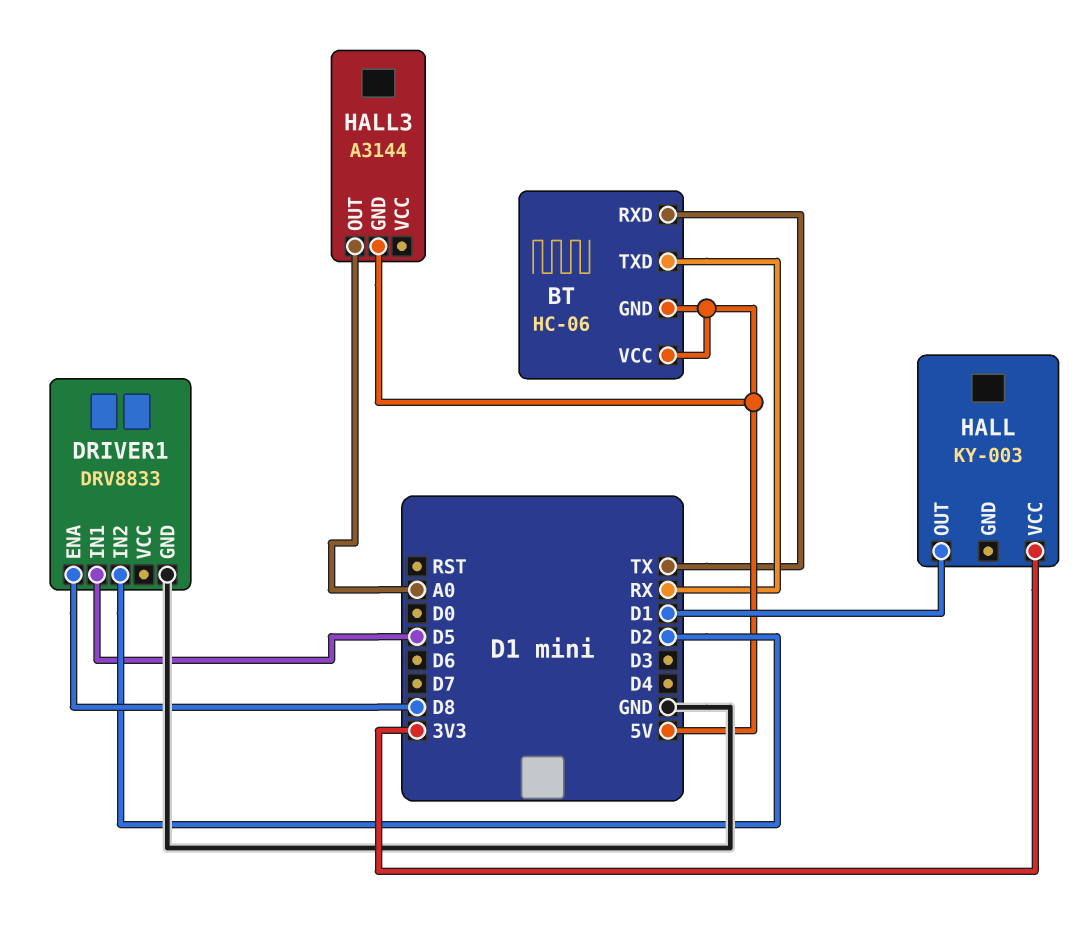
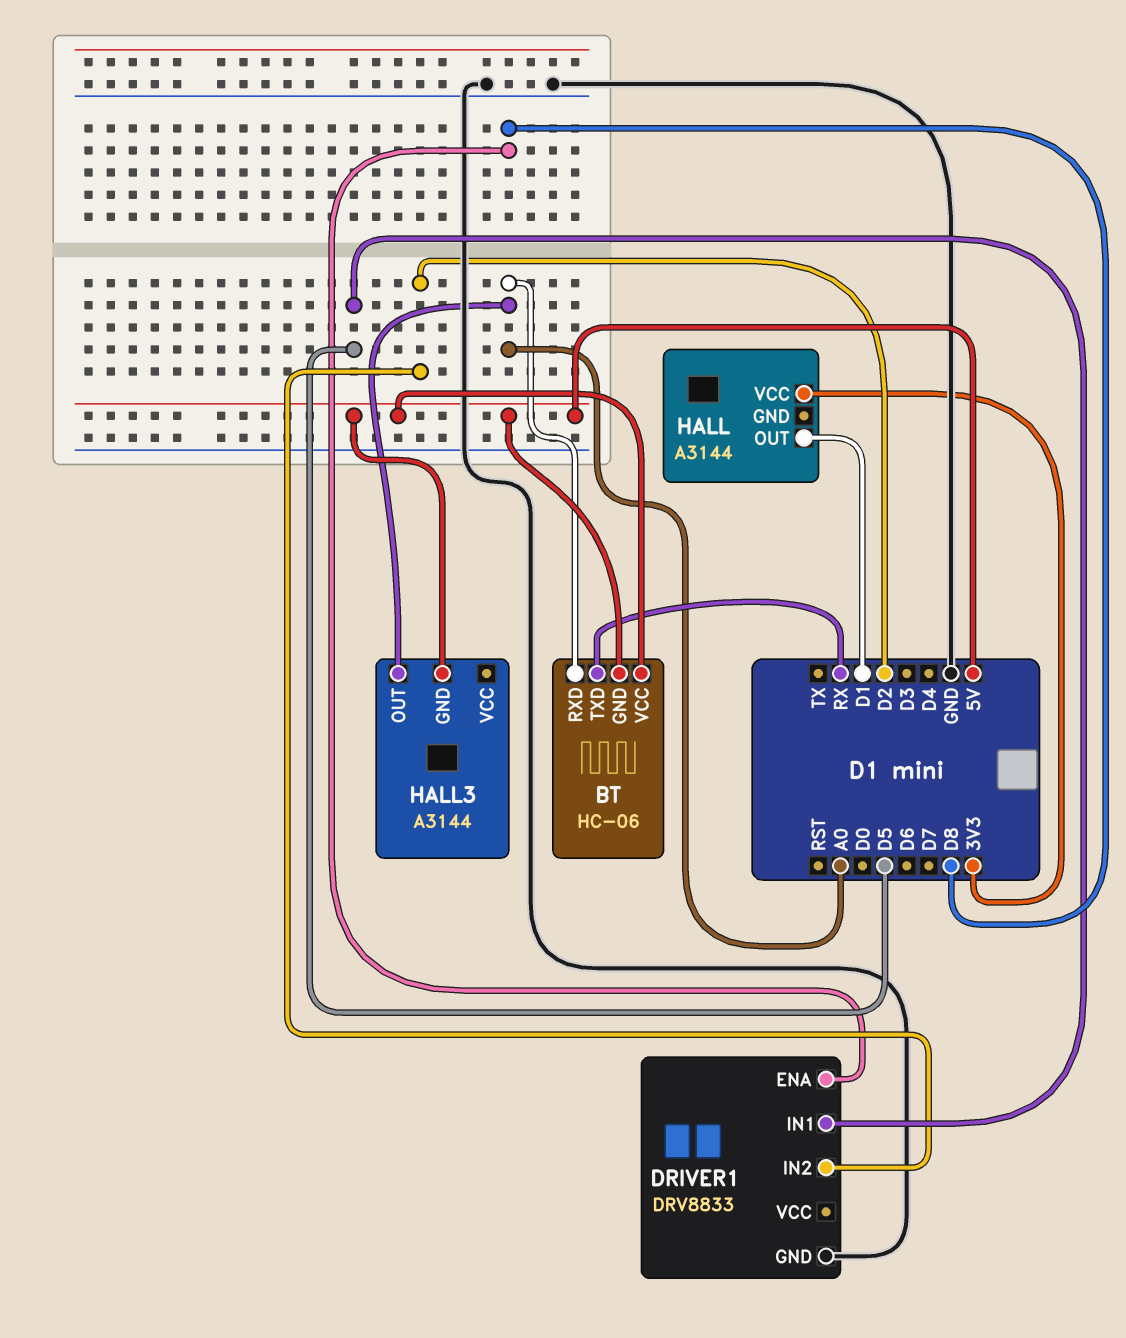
BT pin RXD: TX -> A0
HALL: KY-003 -> A3144

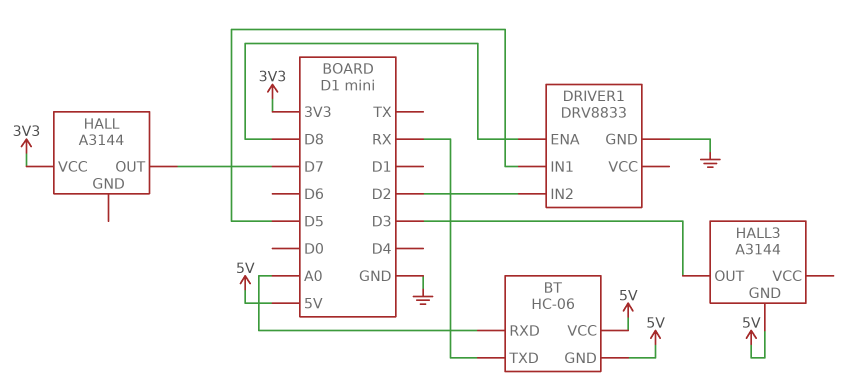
HALL pin OUT: D1 -> D7
HALL3 pin OUT: A0 -> D3

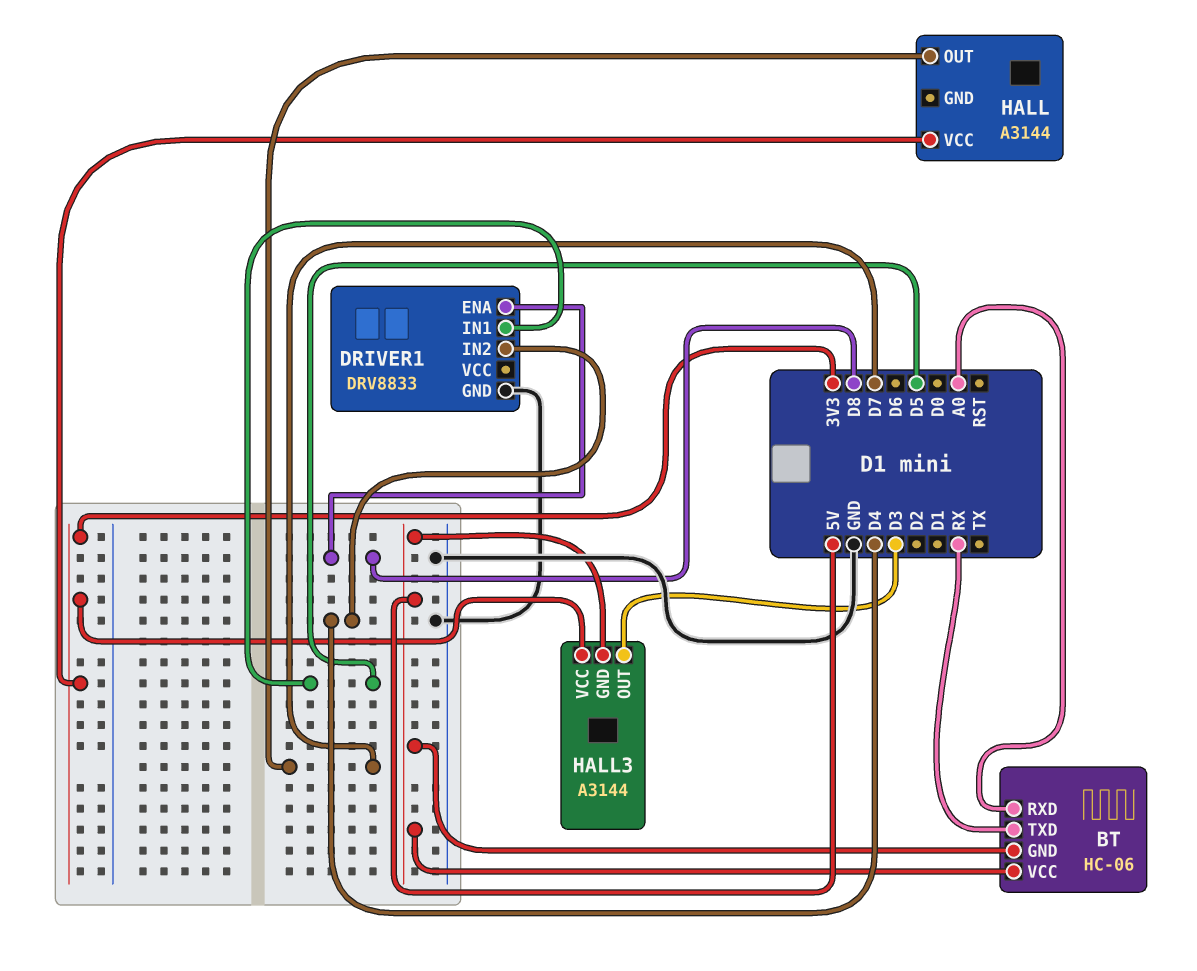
DRIVER1 pin IN2: D2 -> D4
HALL3 pin VCC: none -> 3V3

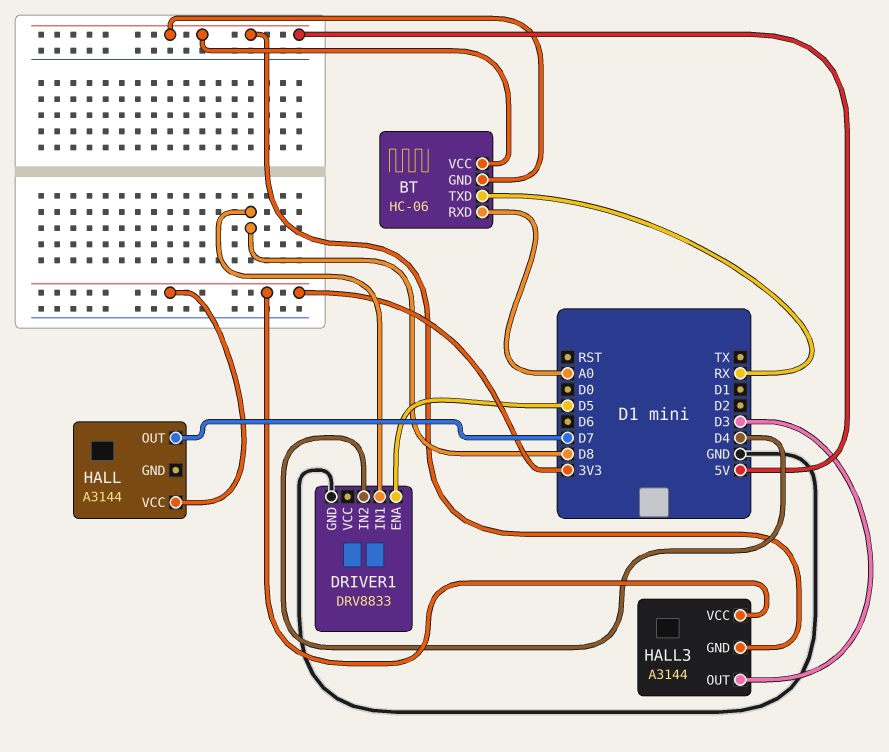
DRIVER1 pin ENA: D8 -> D5
DRIVER1 pin IN1: D5 -> D8

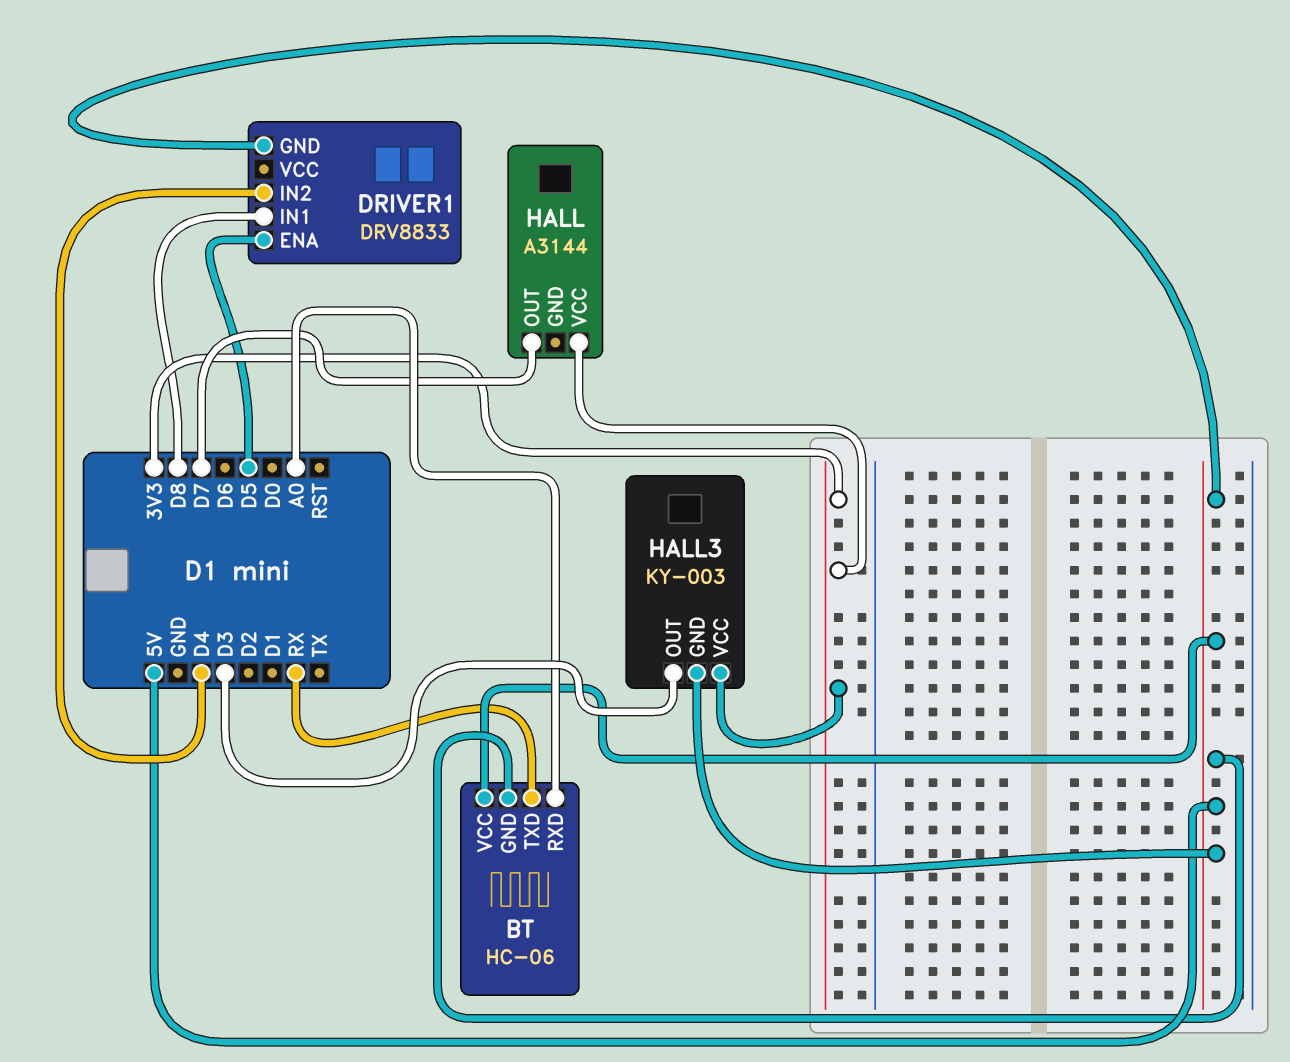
DRIVER1 pin GND: GND -> 5V
HALL3: A3144 -> KY-003

